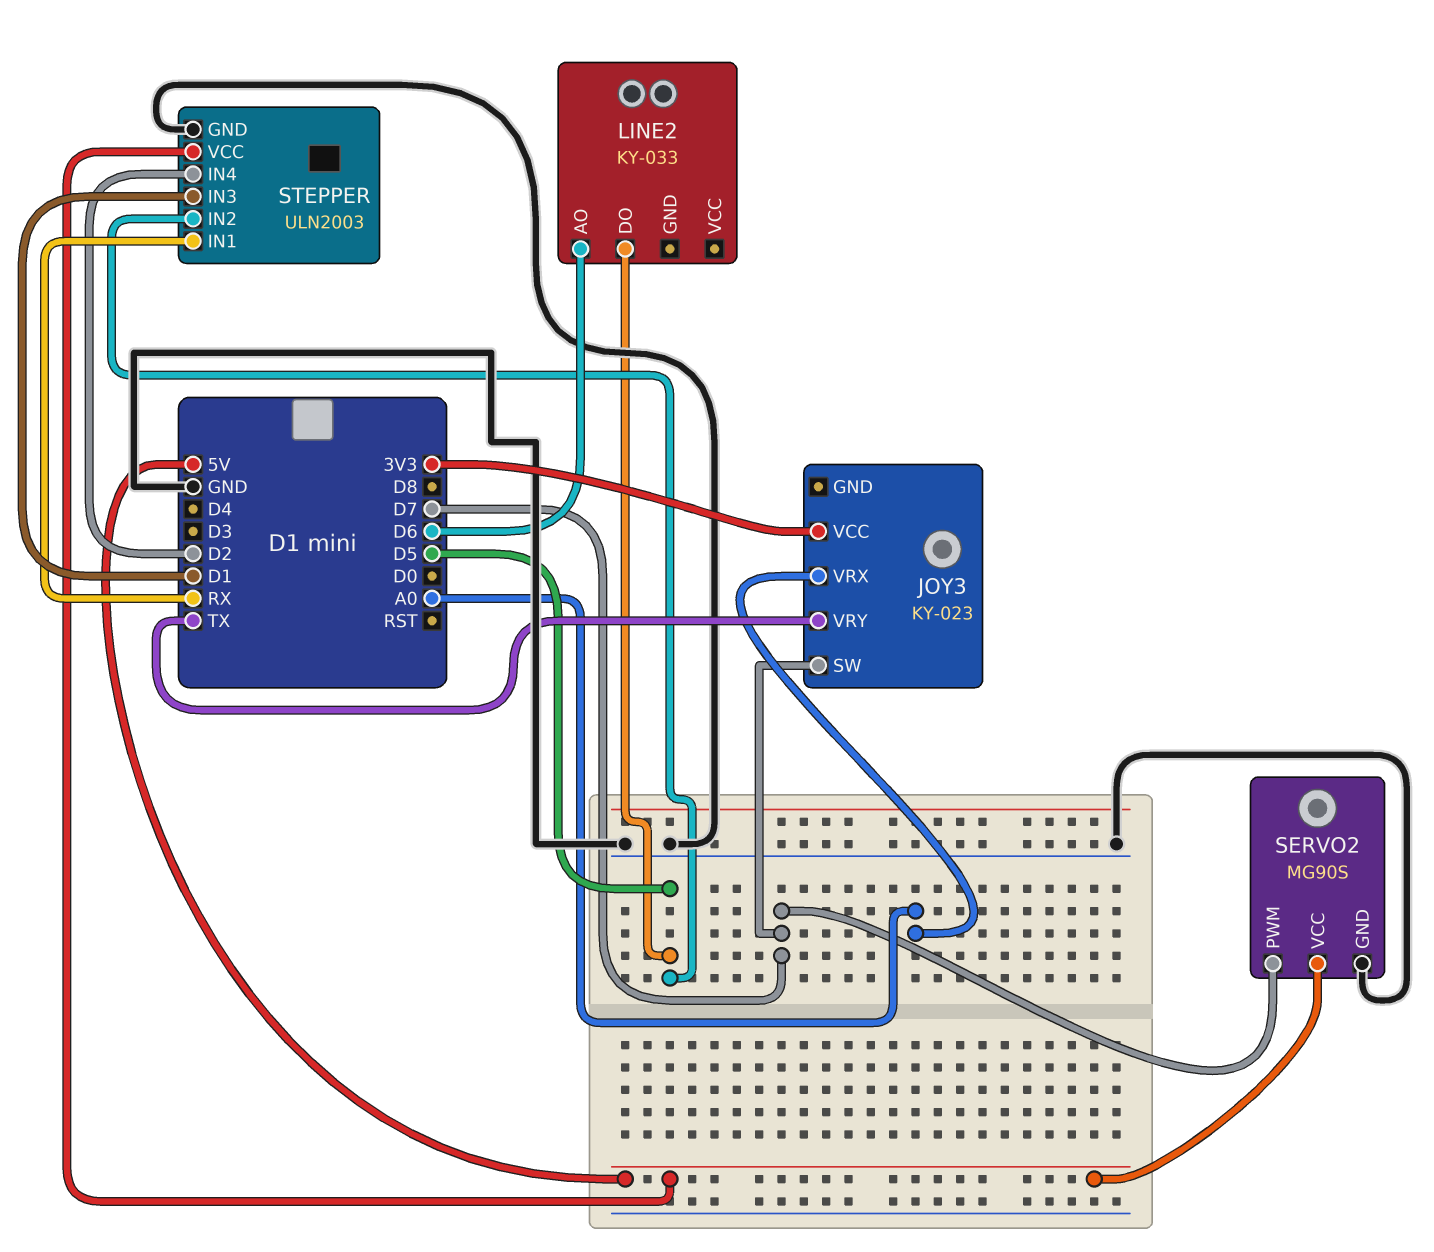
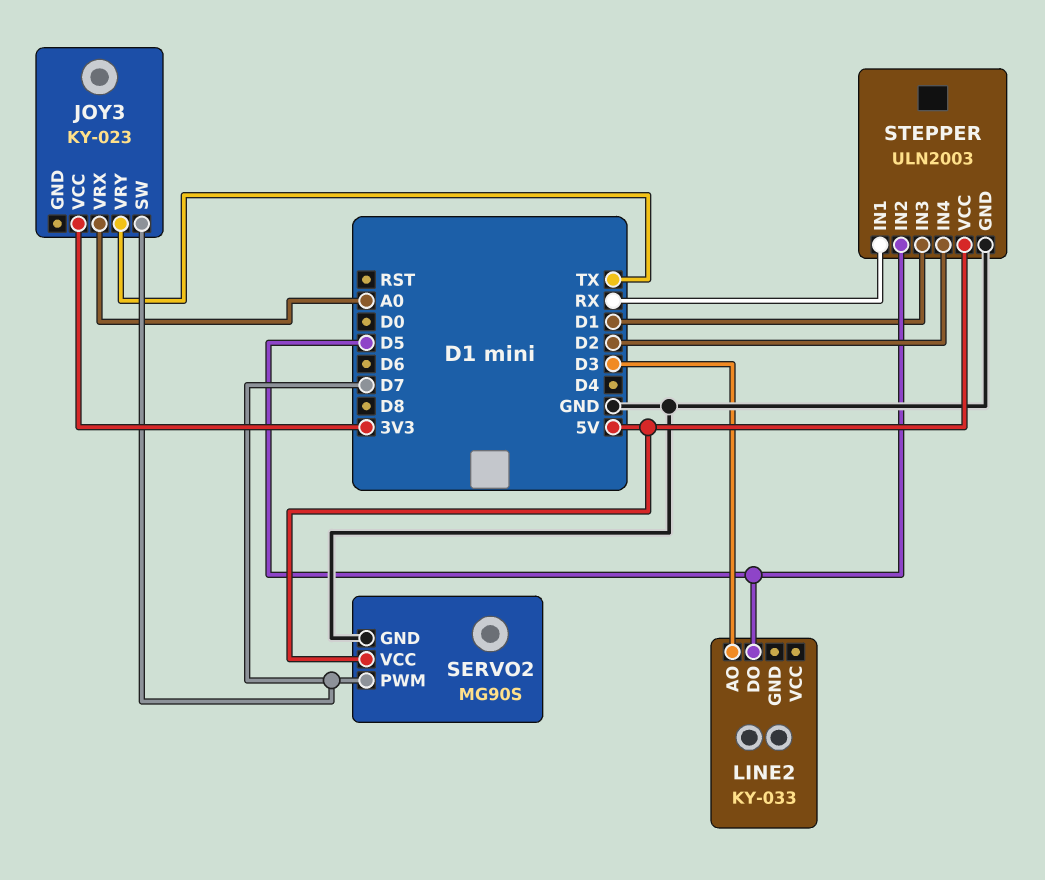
LINE2 pin AO: D6 -> D3

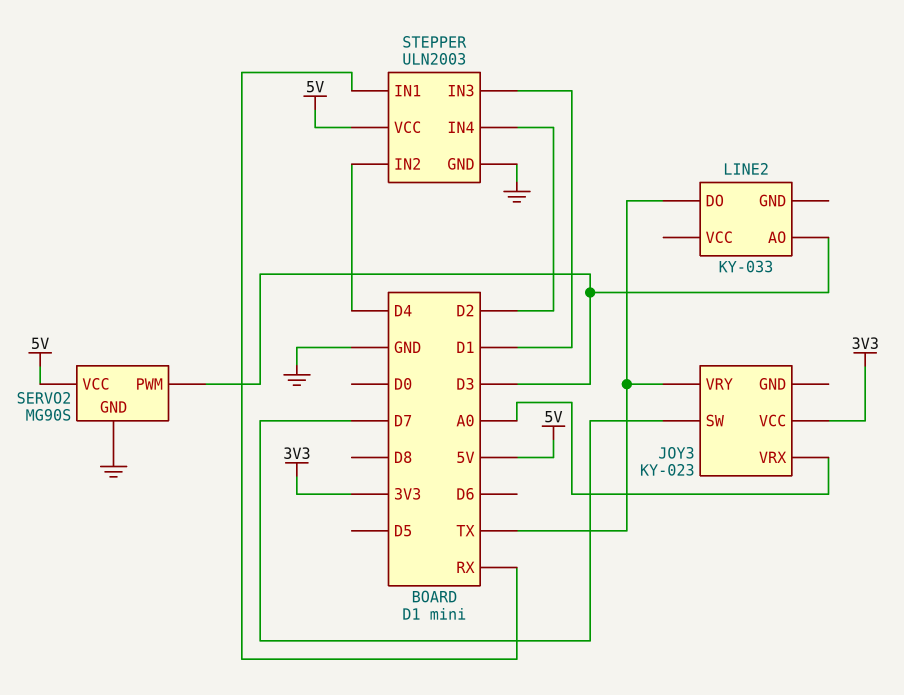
LINE2 pin DO: D5 -> TX
SERVO2 pin PWM: D7 -> D3
STEPPER pin IN2: D5 -> D4

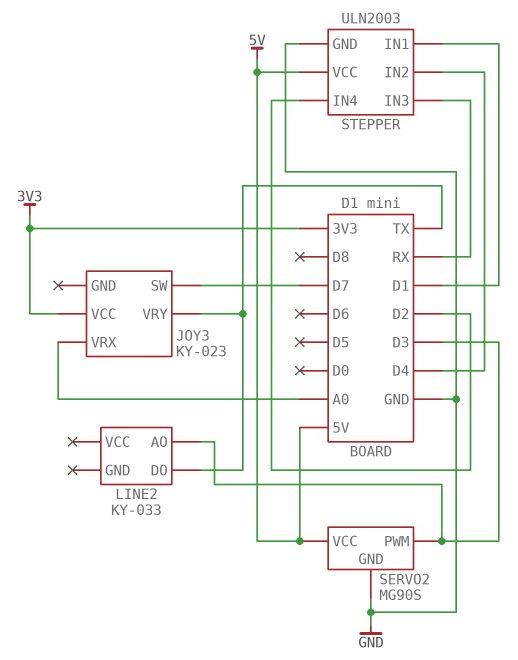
STEPPER pin IN1: RX -> D1
STEPPER pin IN3: D1 -> RX

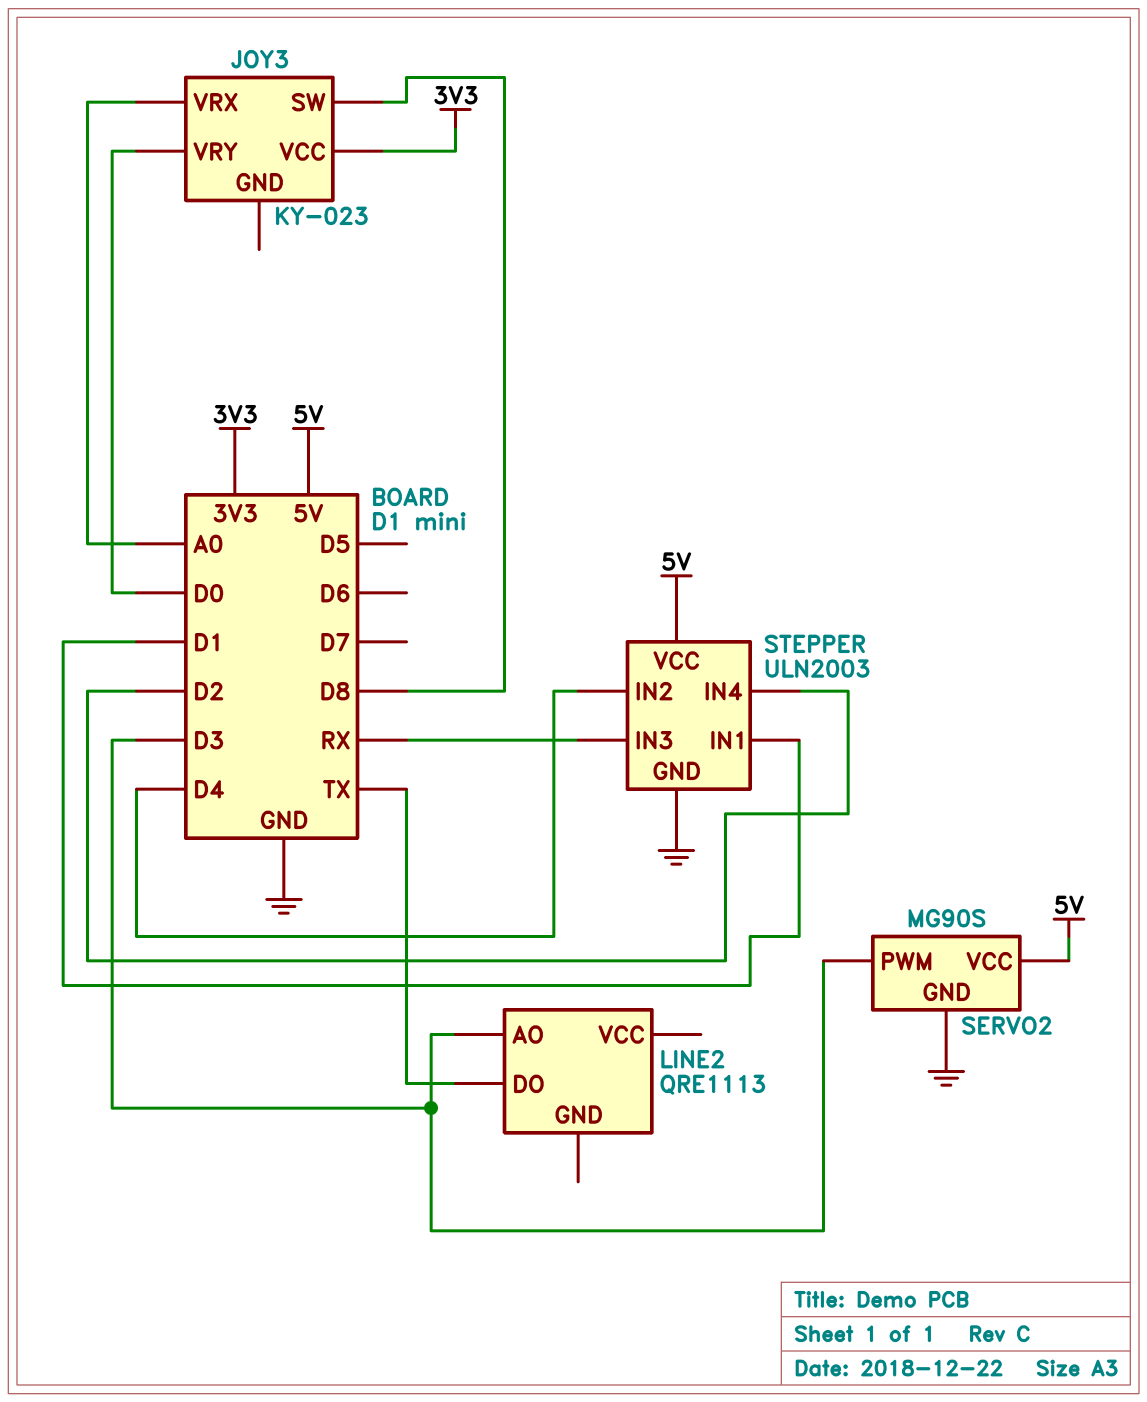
JOY3 pin SW: D7 -> D8
JOY3 pin VRY: TX -> D0
LINE2: KY-033 -> QRE1113

